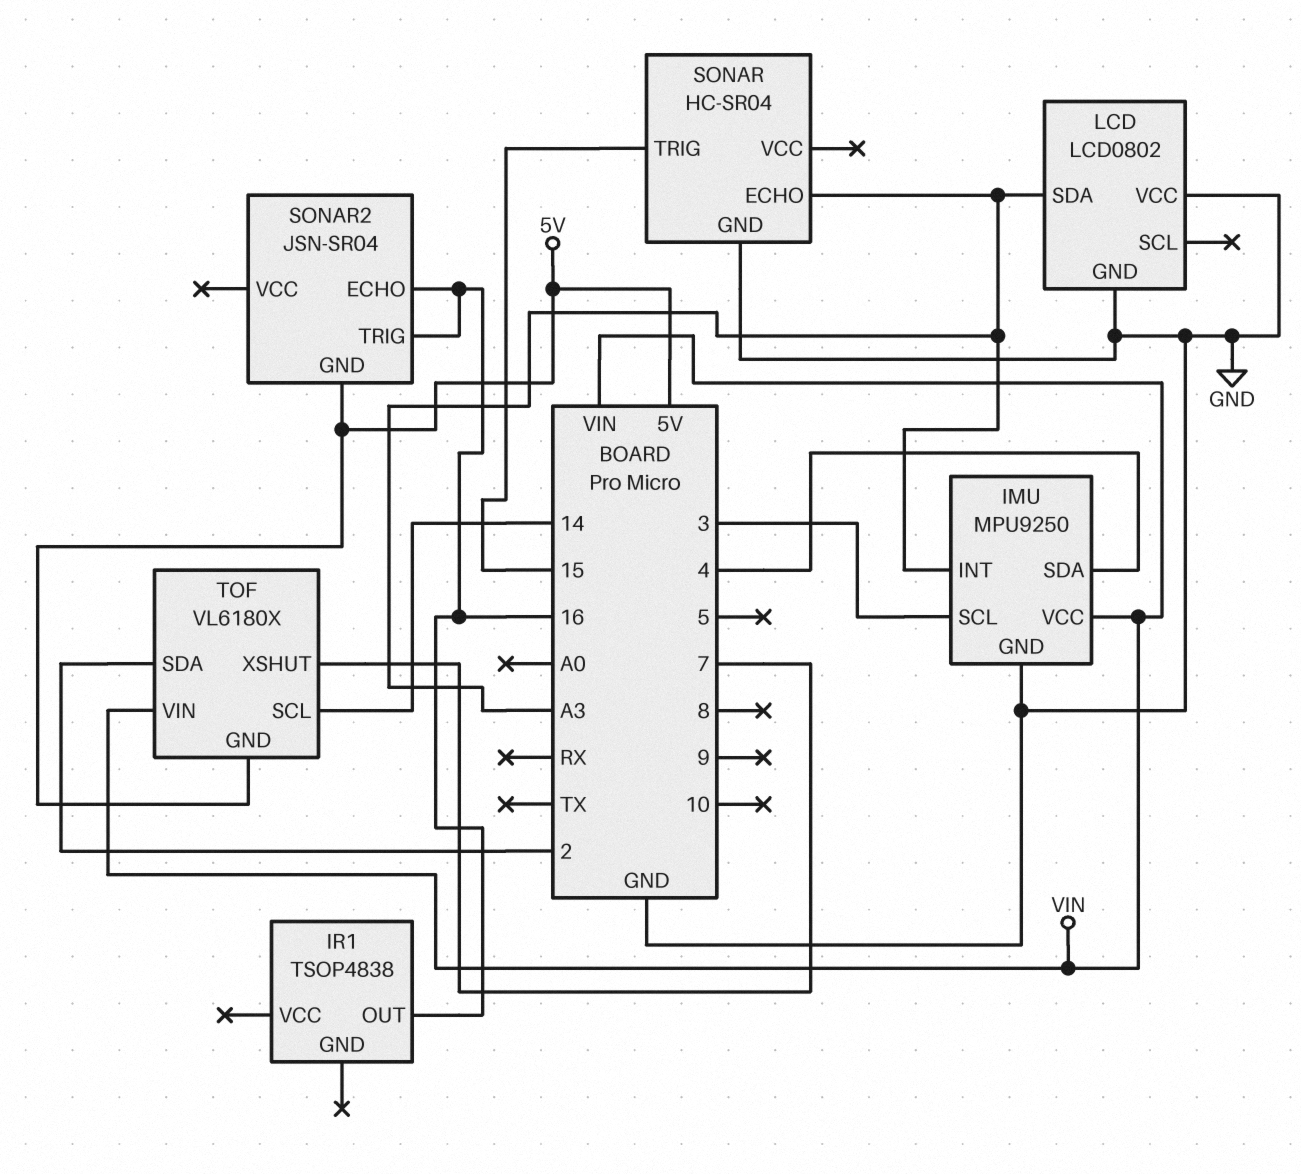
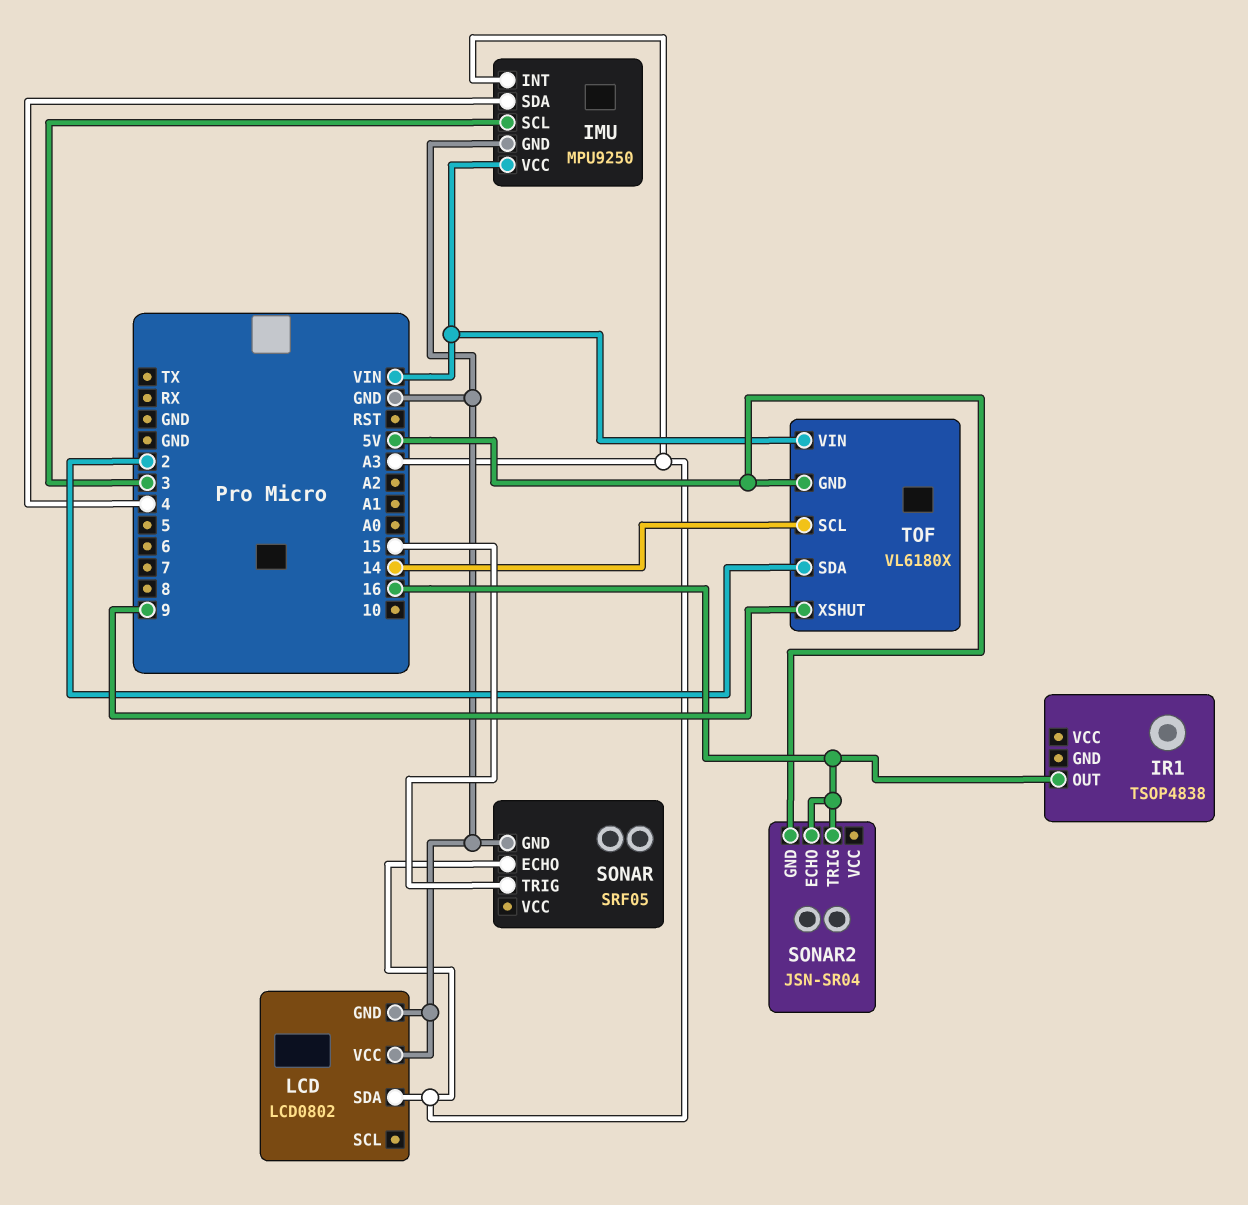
SONAR: HC-SR04 -> SRF05
TOF pin XSHUT: 7 -> 9

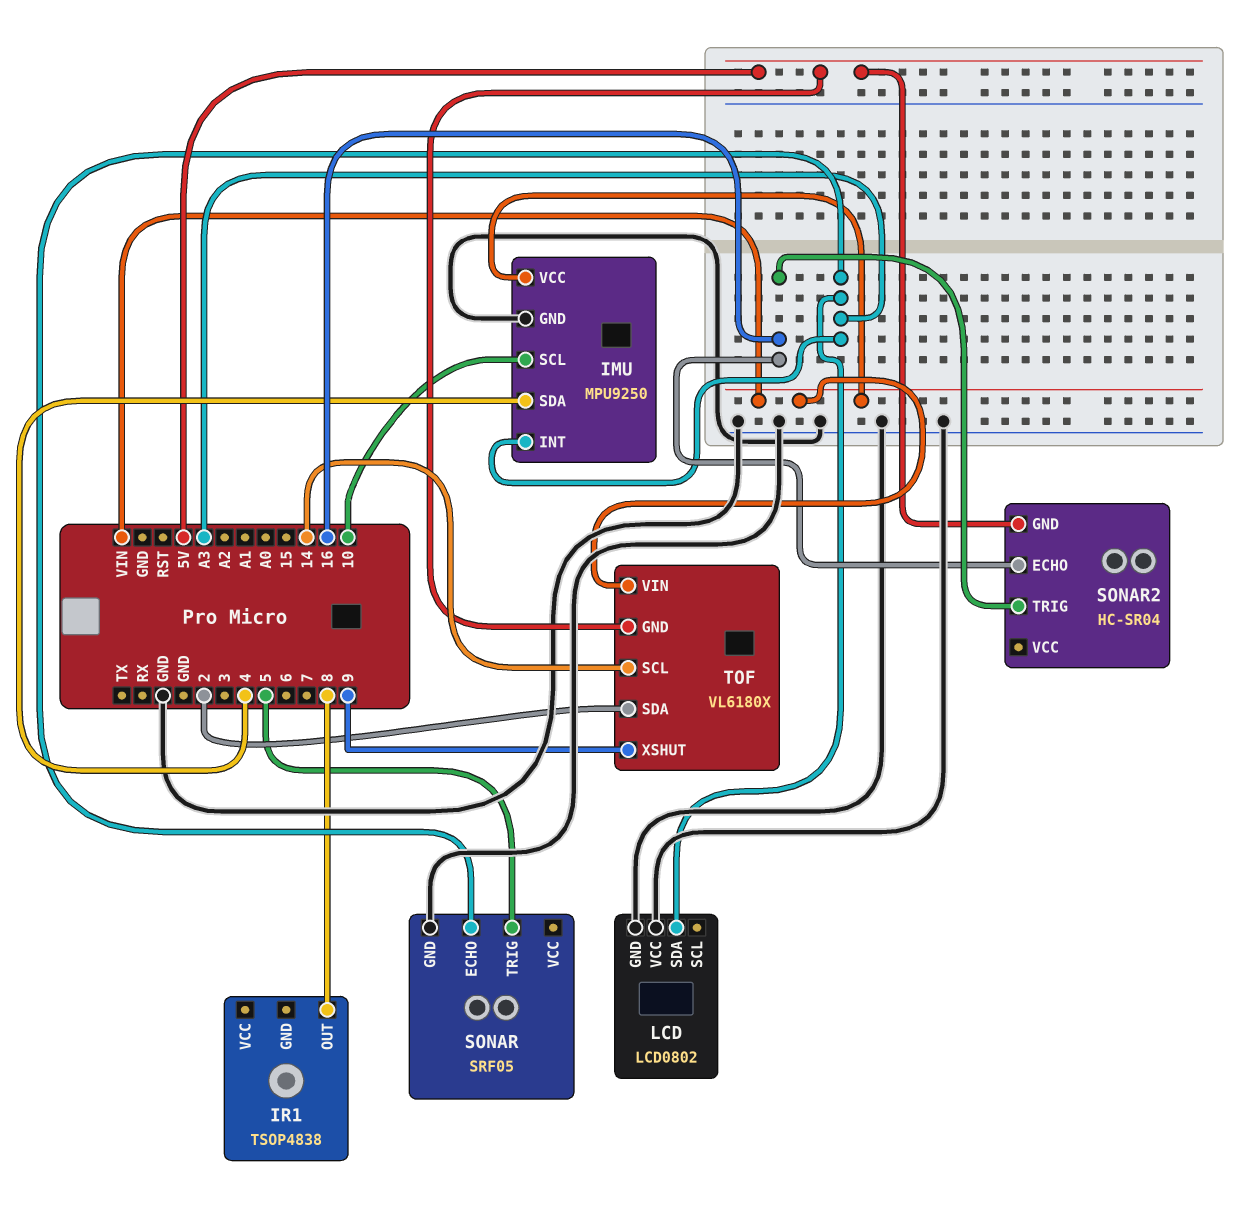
IMU pin SCL: 3 -> 10
IR1 pin OUT: 16 -> 8
SONAR pin TRIG: 15 -> 5
SONAR2: JSN-SR04 -> HC-SR04

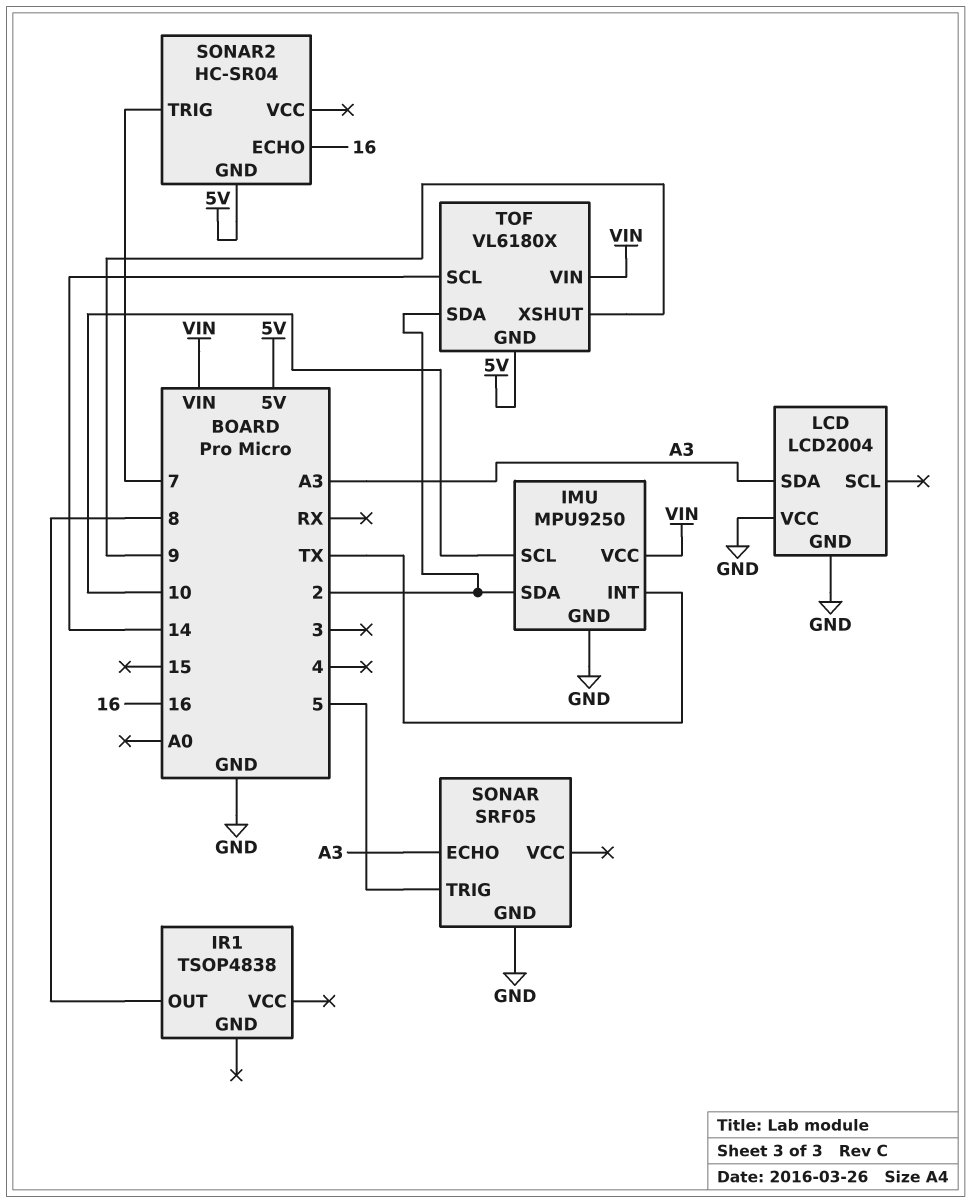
IMU pin INT: A3 -> TX
IMU pin SDA: 4 -> 2
LCD: LCD0802 -> LCD2004
SONAR2 pin TRIG: 16 -> 7

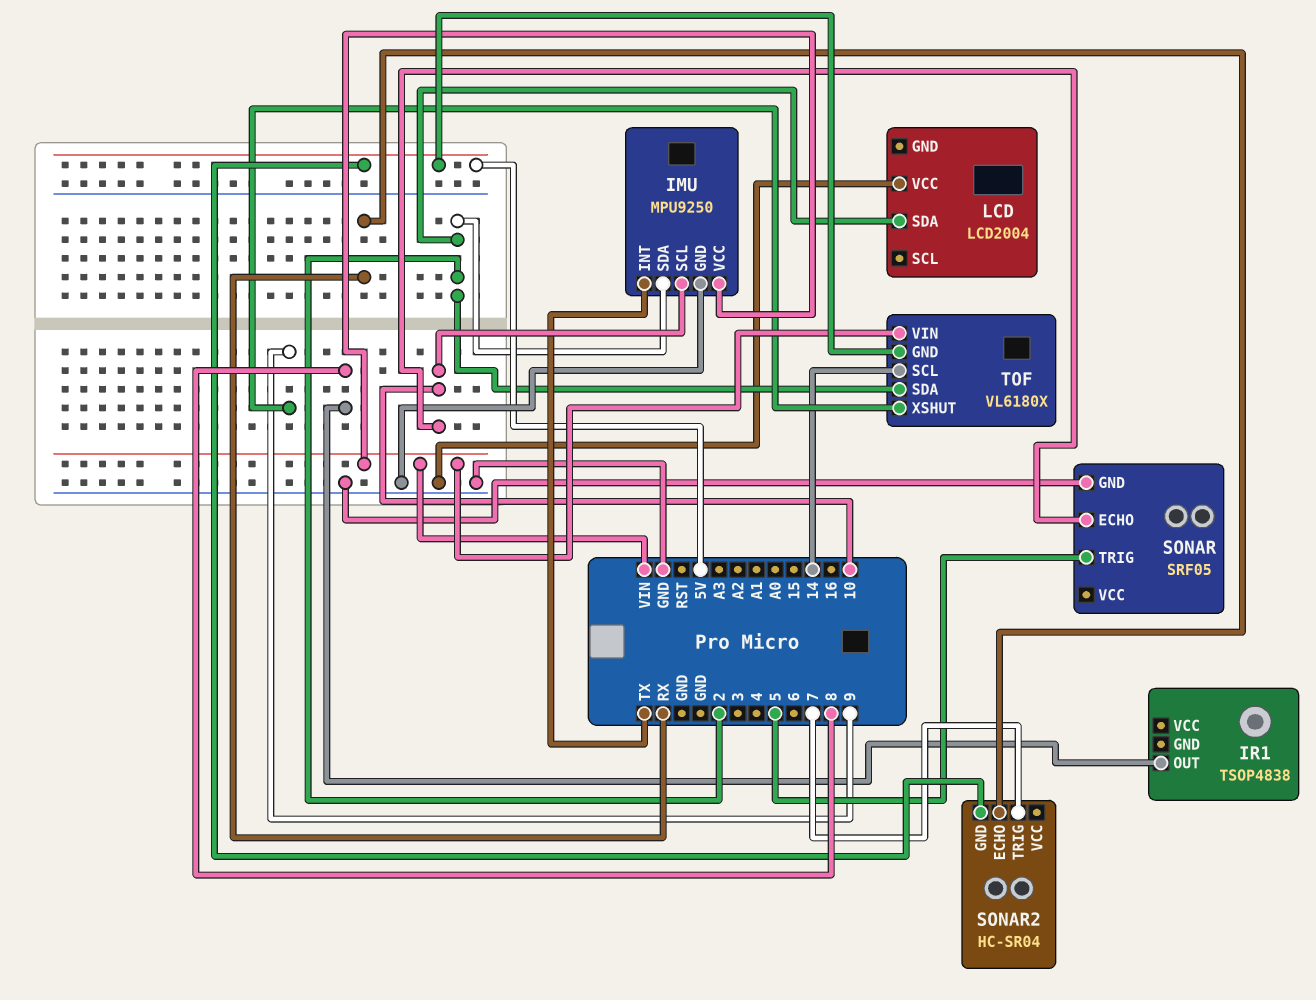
LCD pin GND: GND -> none
LCD pin SDA: A3 -> 2
SONAR pin ECHO: A3 -> 10
SONAR2 pin ECHO: 16 -> RX

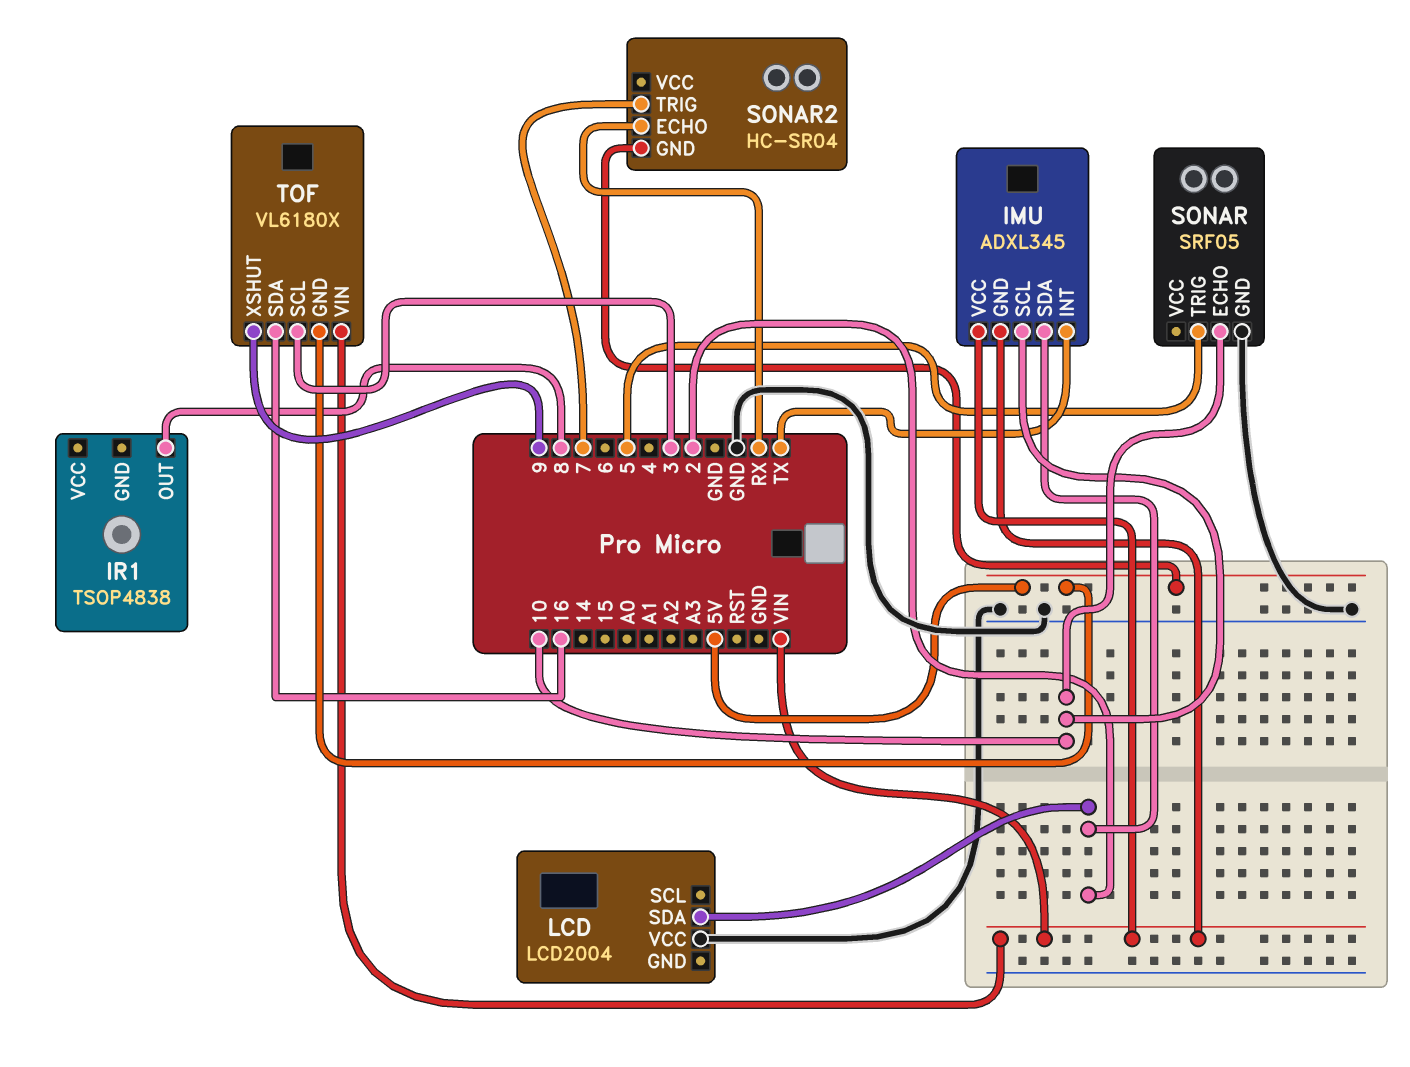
IMU: MPU9250 -> ADXL345
IMU pin GND: GND -> VIN
TOF pin SCL: 14 -> 3
TOF pin SDA: 2 -> 16

